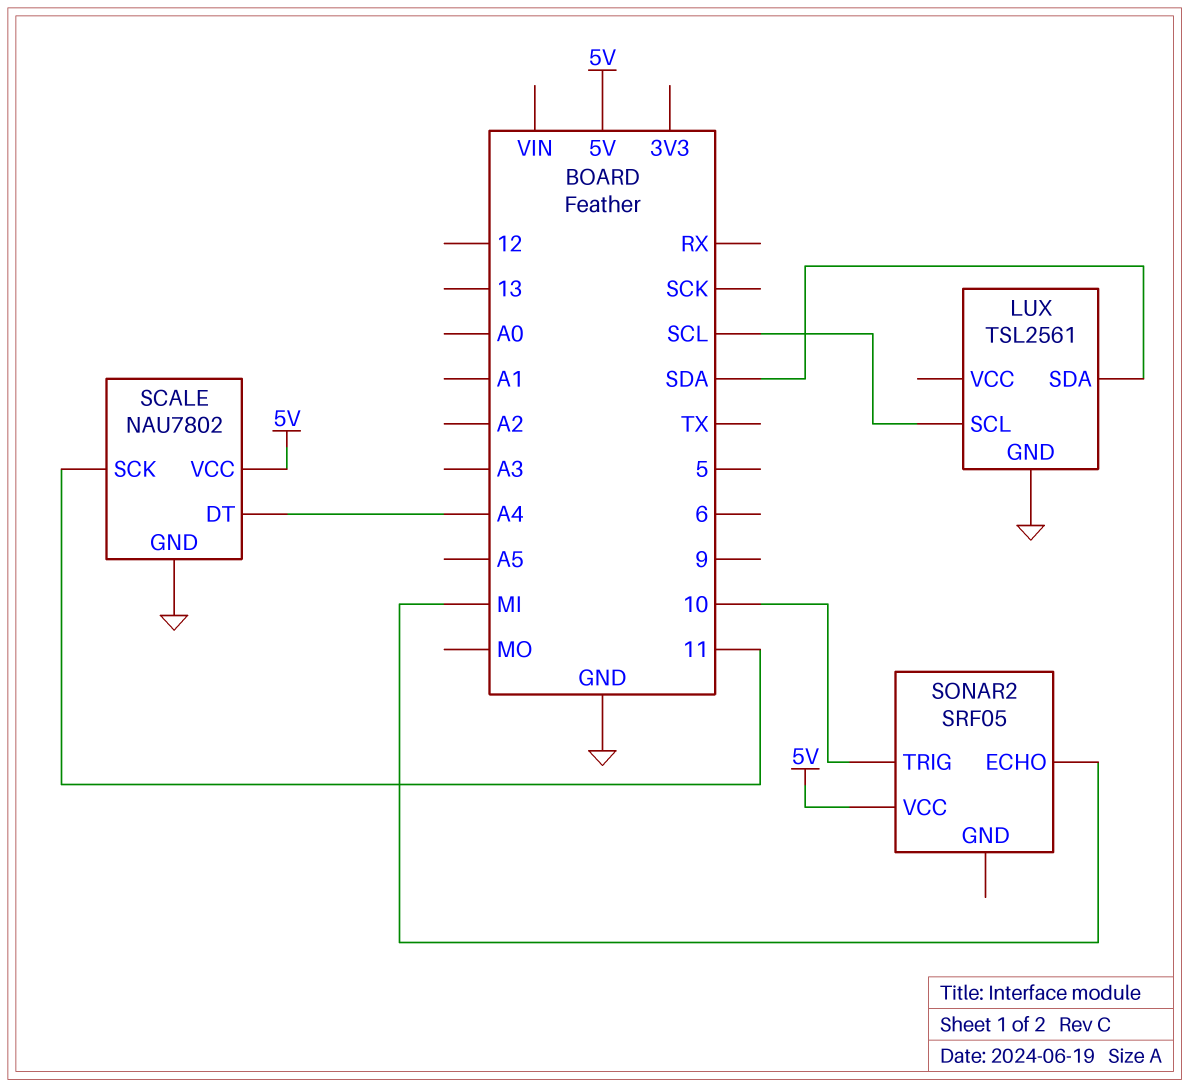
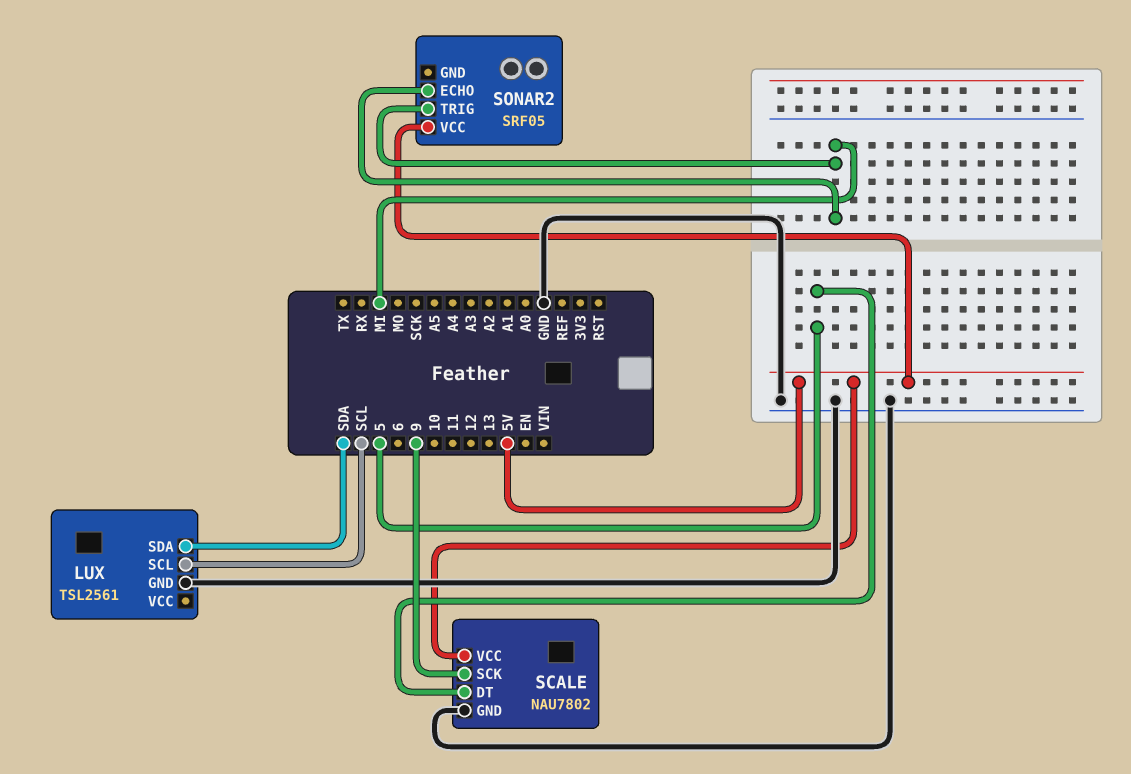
SCALE pin DT: A4 -> 5
SCALE pin SCK: 11 -> 9
SONAR2 pin TRIG: 10 -> MI

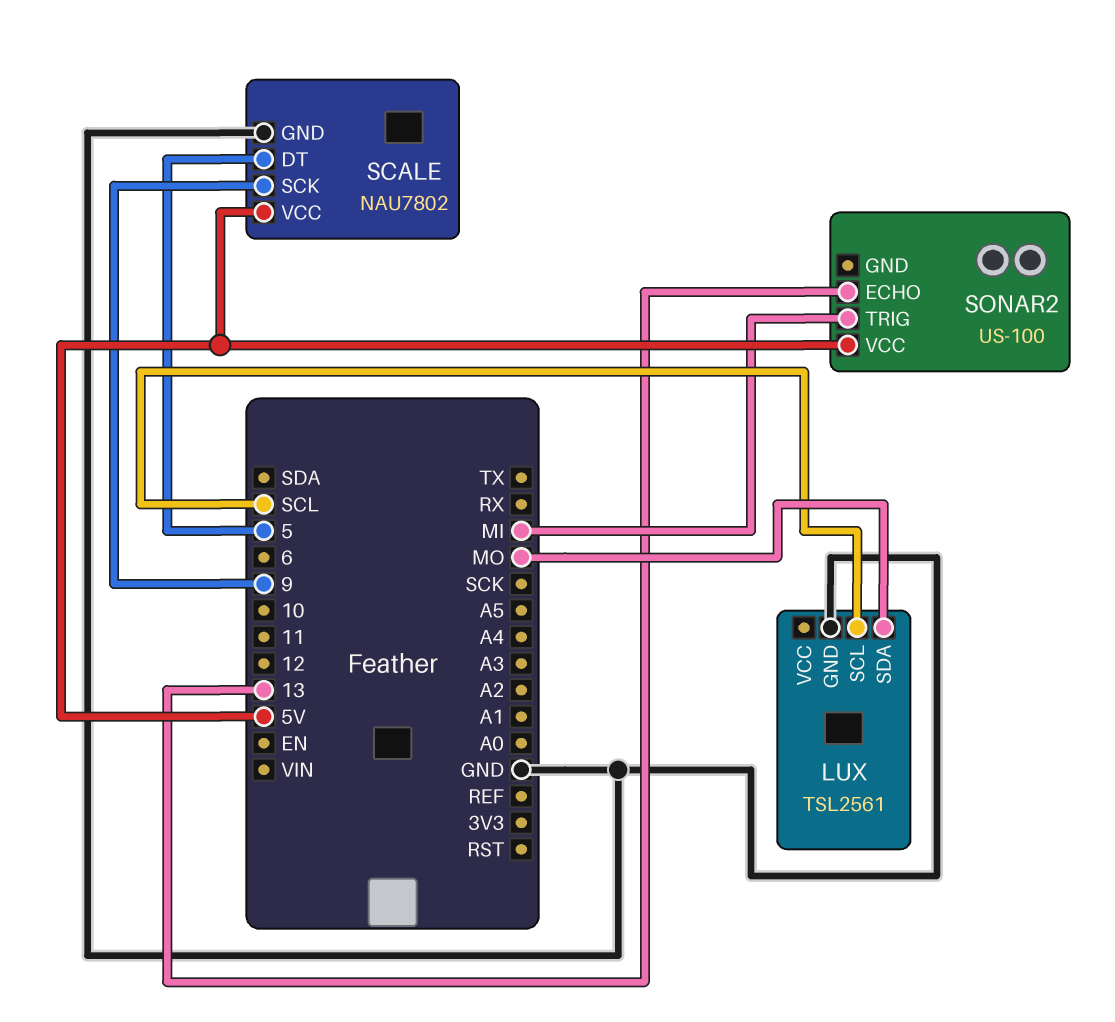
LUX pin SDA: SDA -> MO
SONAR2: SRF05 -> US-100
SONAR2 pin ECHO: MI -> 13

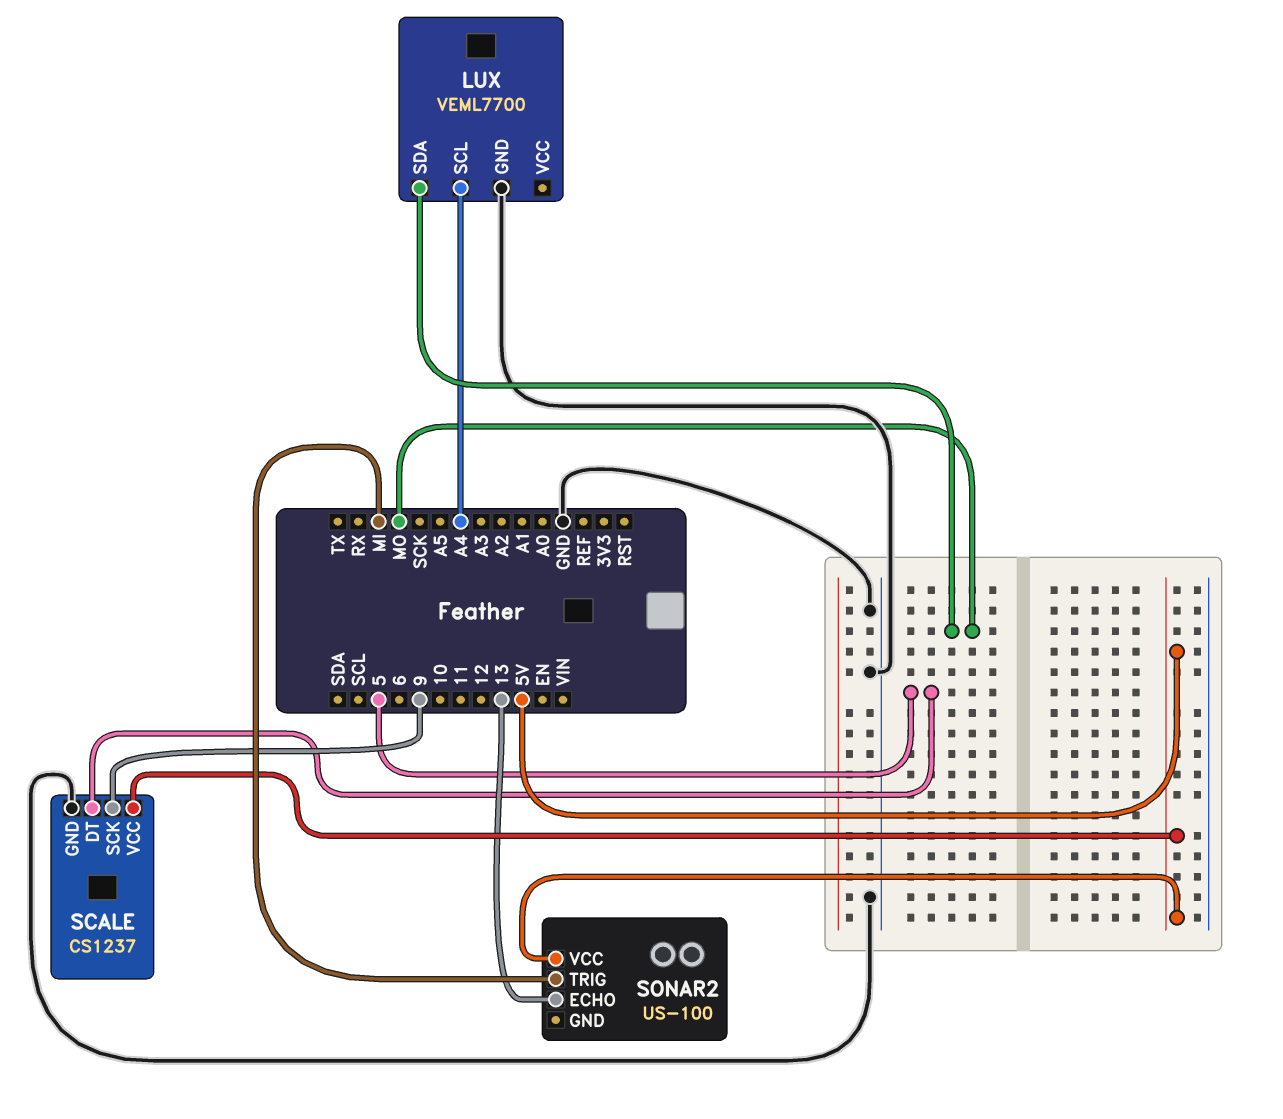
LUX: TSL2561 -> VEML7700
LUX pin SCL: SCL -> A4
SCALE: NAU7802 -> CS1237

